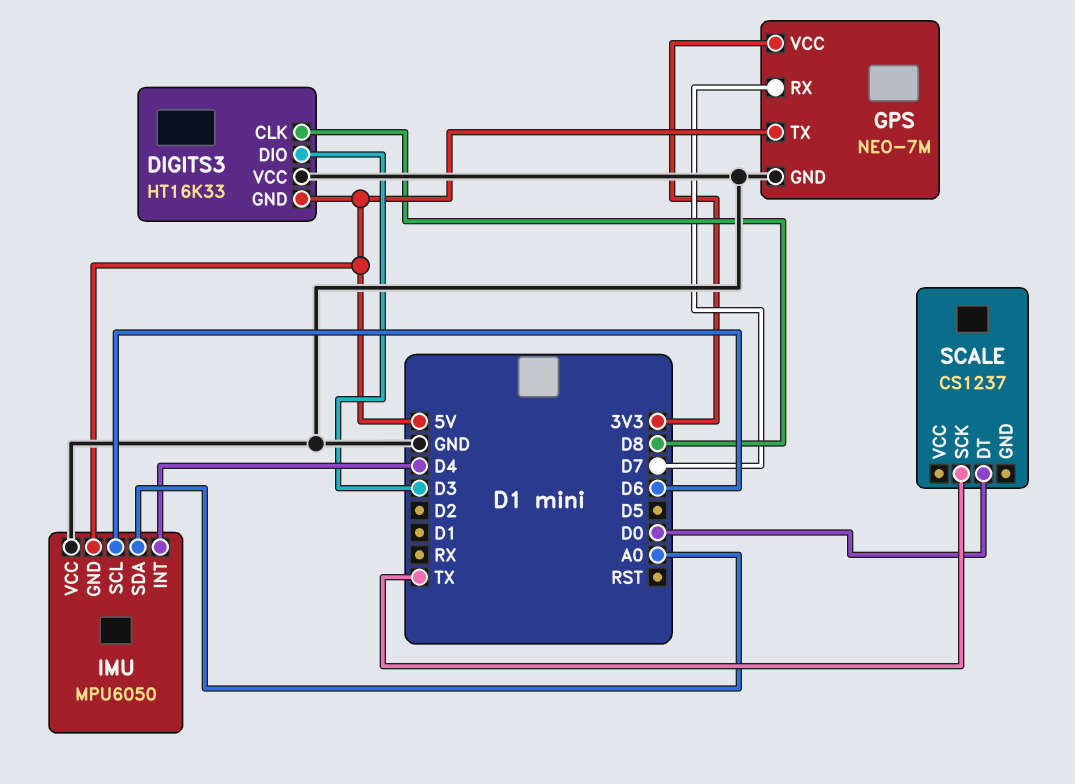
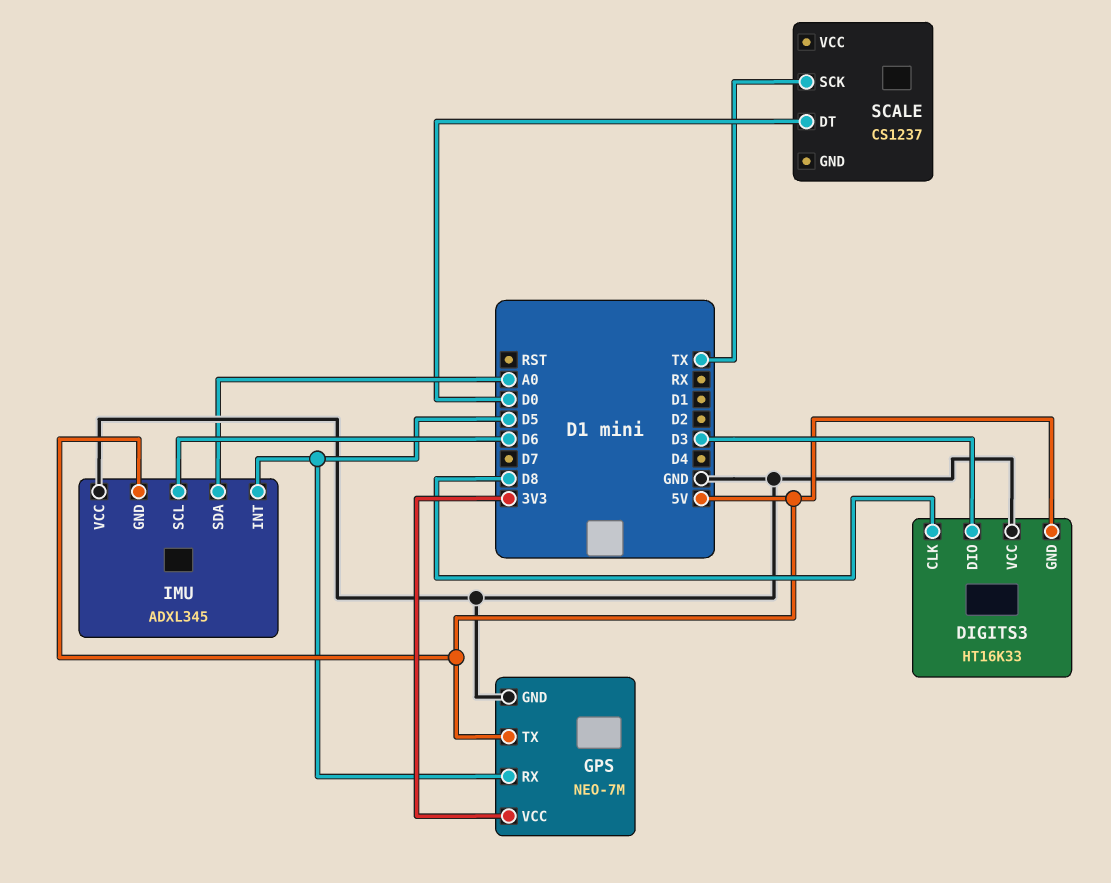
GPS pin RX: D7 -> D5
IMU: MPU6050 -> ADXL345
IMU pin INT: D4 -> D5

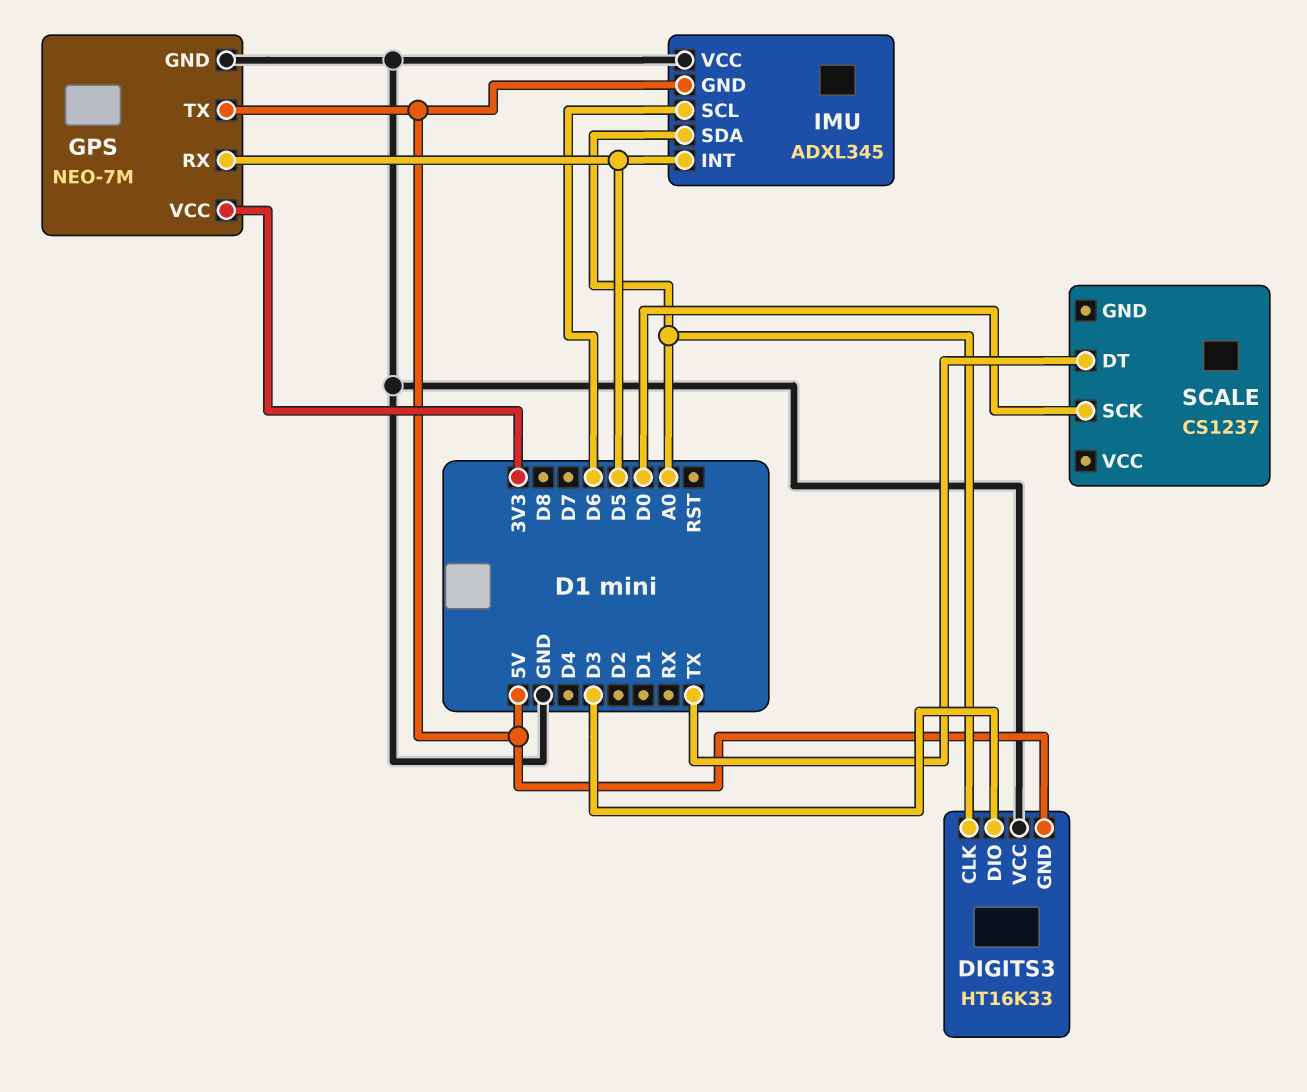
DIGITS3 pin CLK: D8 -> A0
SCALE pin DT: D0 -> TX
SCALE pin SCK: TX -> D0

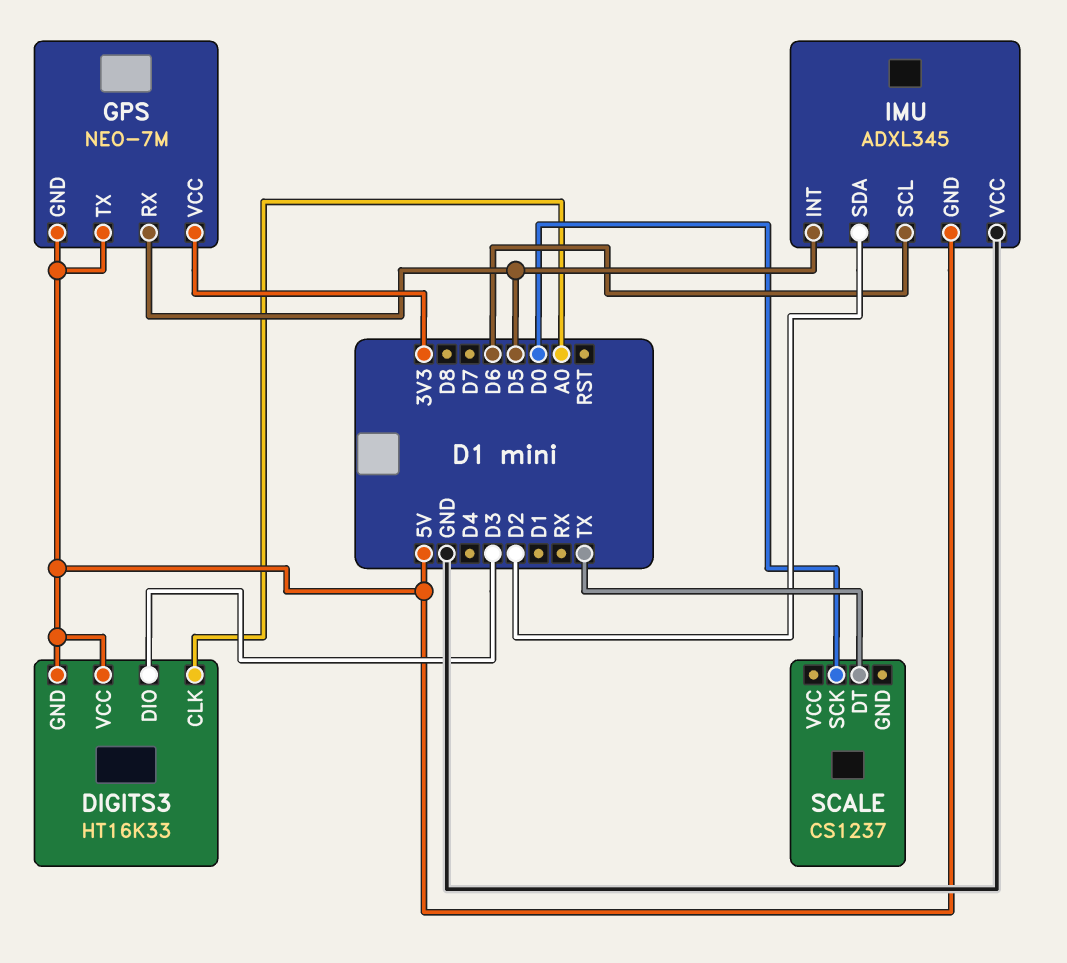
DIGITS3 pin VCC: GND -> 5V
GPS pin GND: GND -> 5V
IMU pin SDA: A0 -> D2

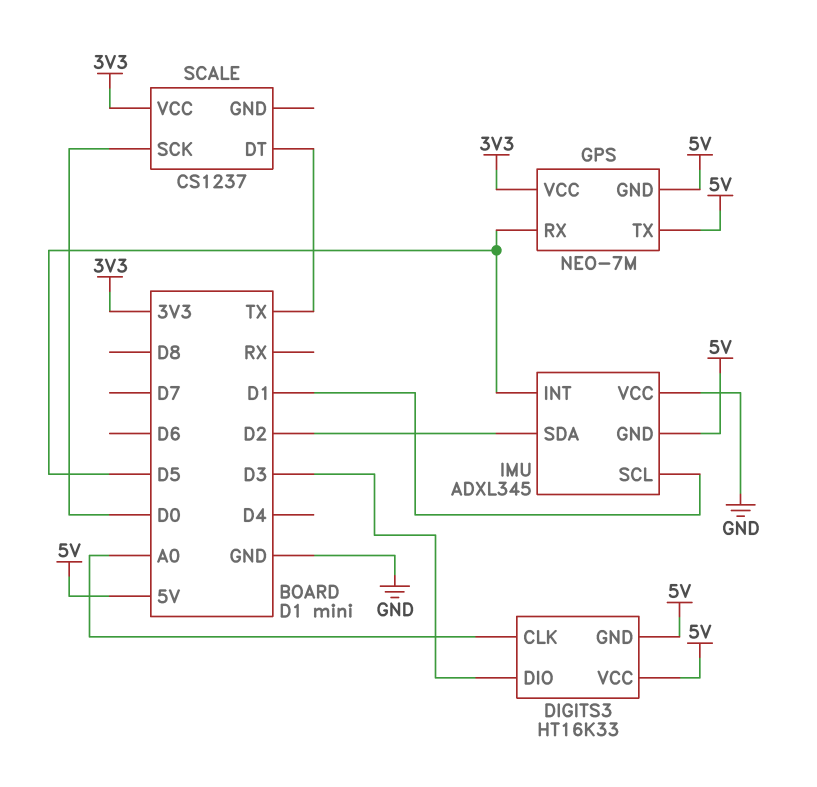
IMU pin SCL: D6 -> D1
SCALE pin VCC: none -> 3V3

